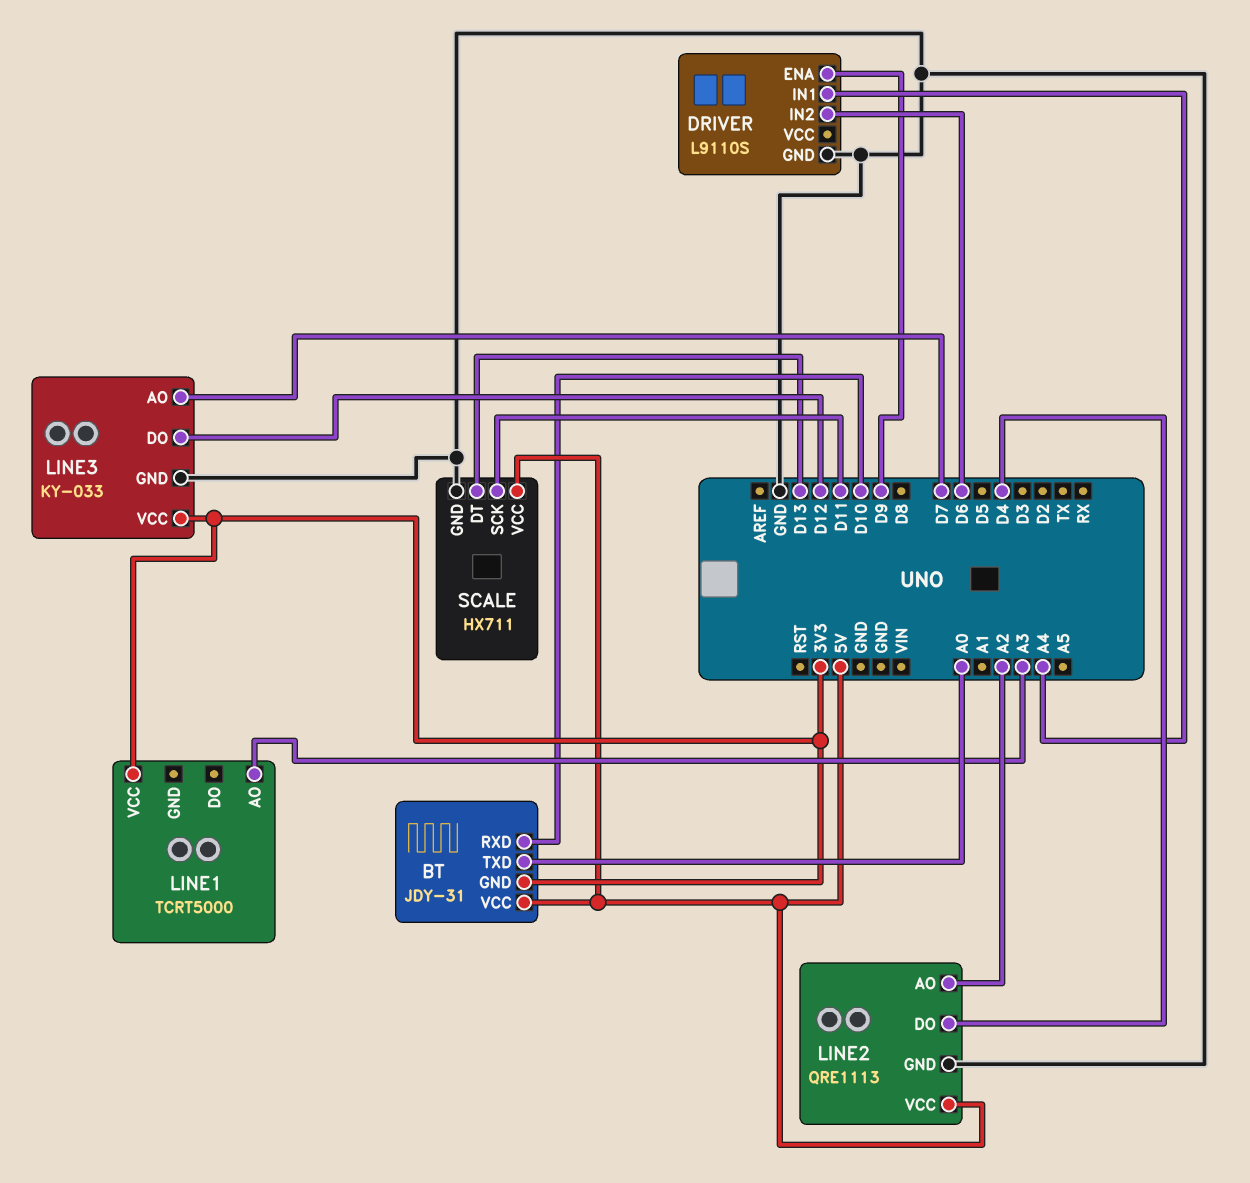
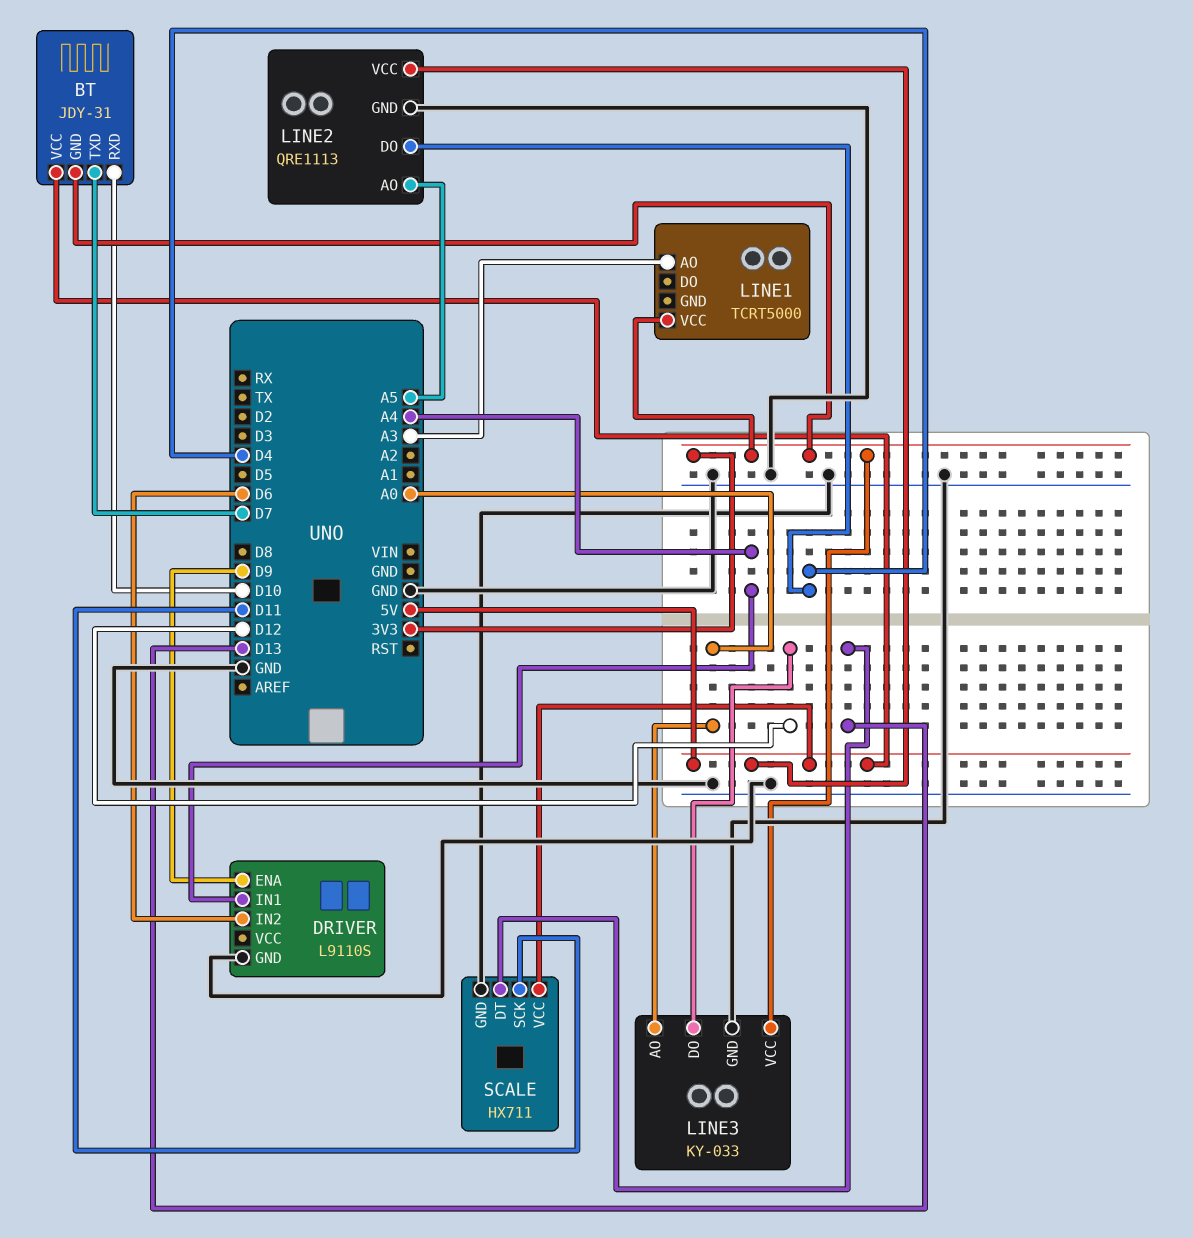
BT pin TXD: A0 -> D7
LINE2 pin AO: A2 -> A5
LINE3 pin AO: D7 -> A0

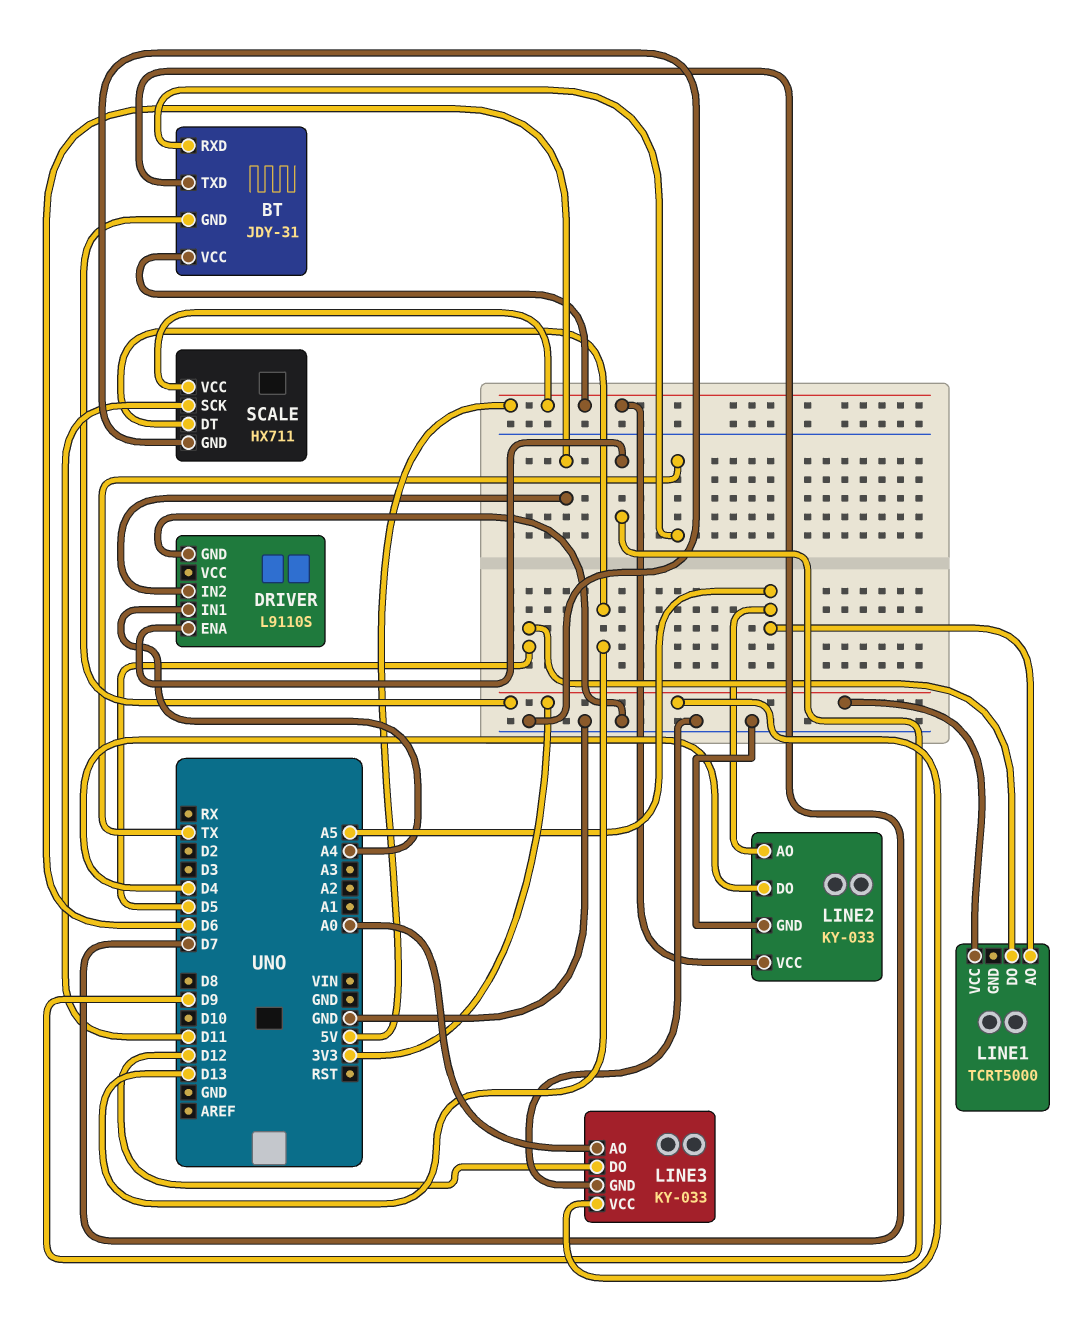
BT pin RXD: D10 -> TX
LINE1 pin AO: A3 -> A5
LINE1 pin DO: none -> D5
LINE2: QRE1113 -> KY-033

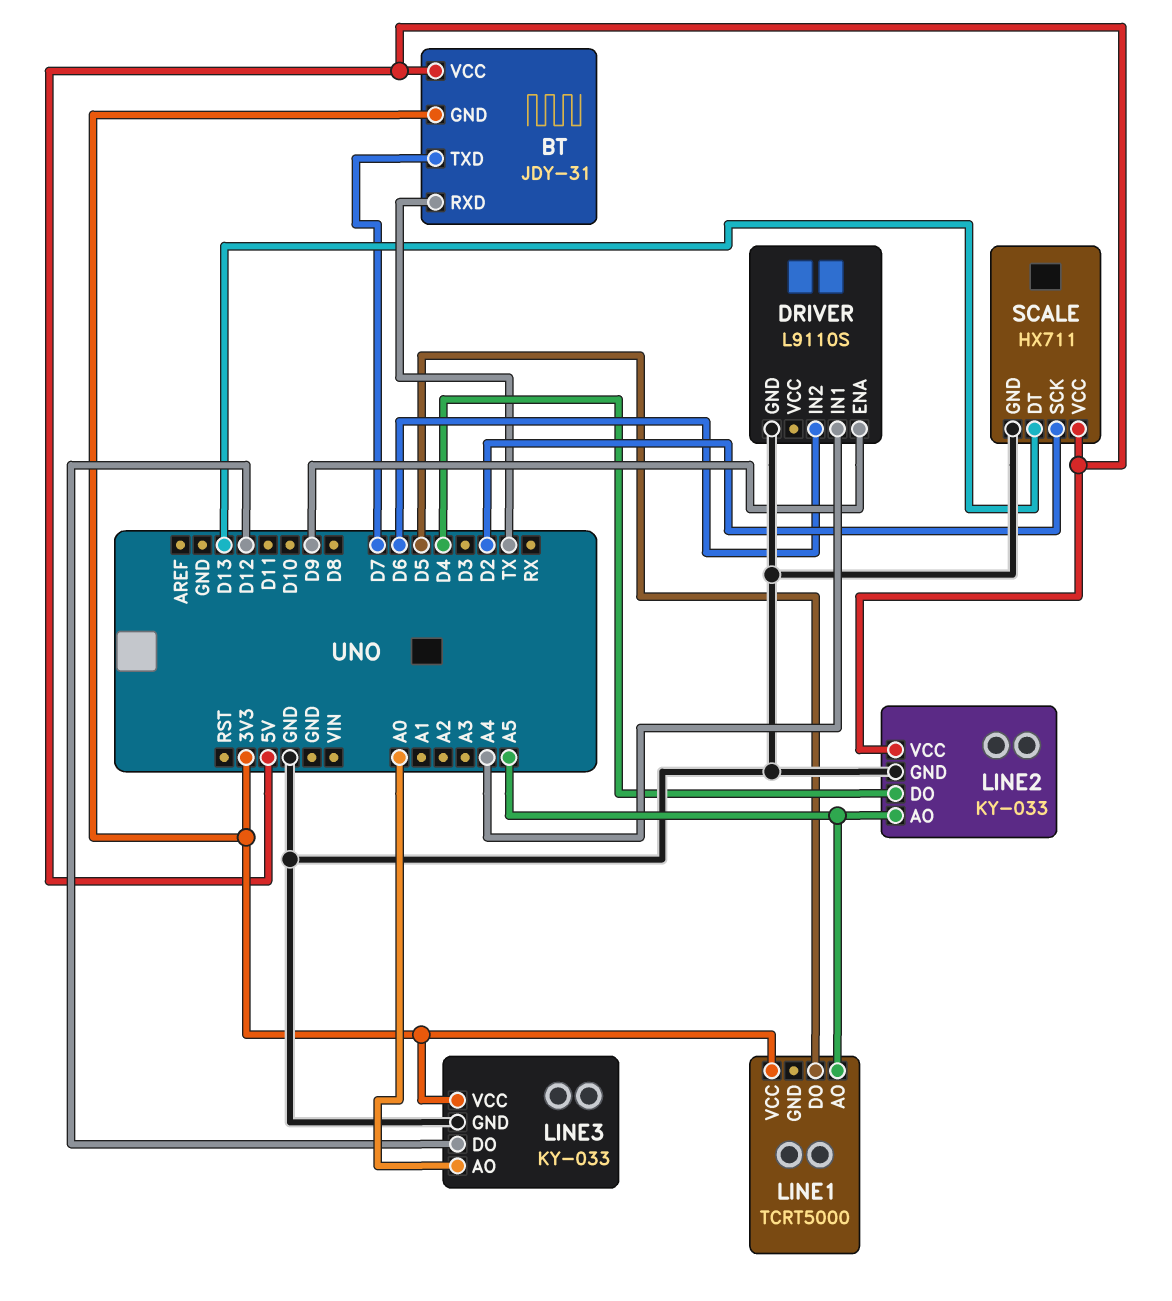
SCALE pin SCK: D11 -> D2

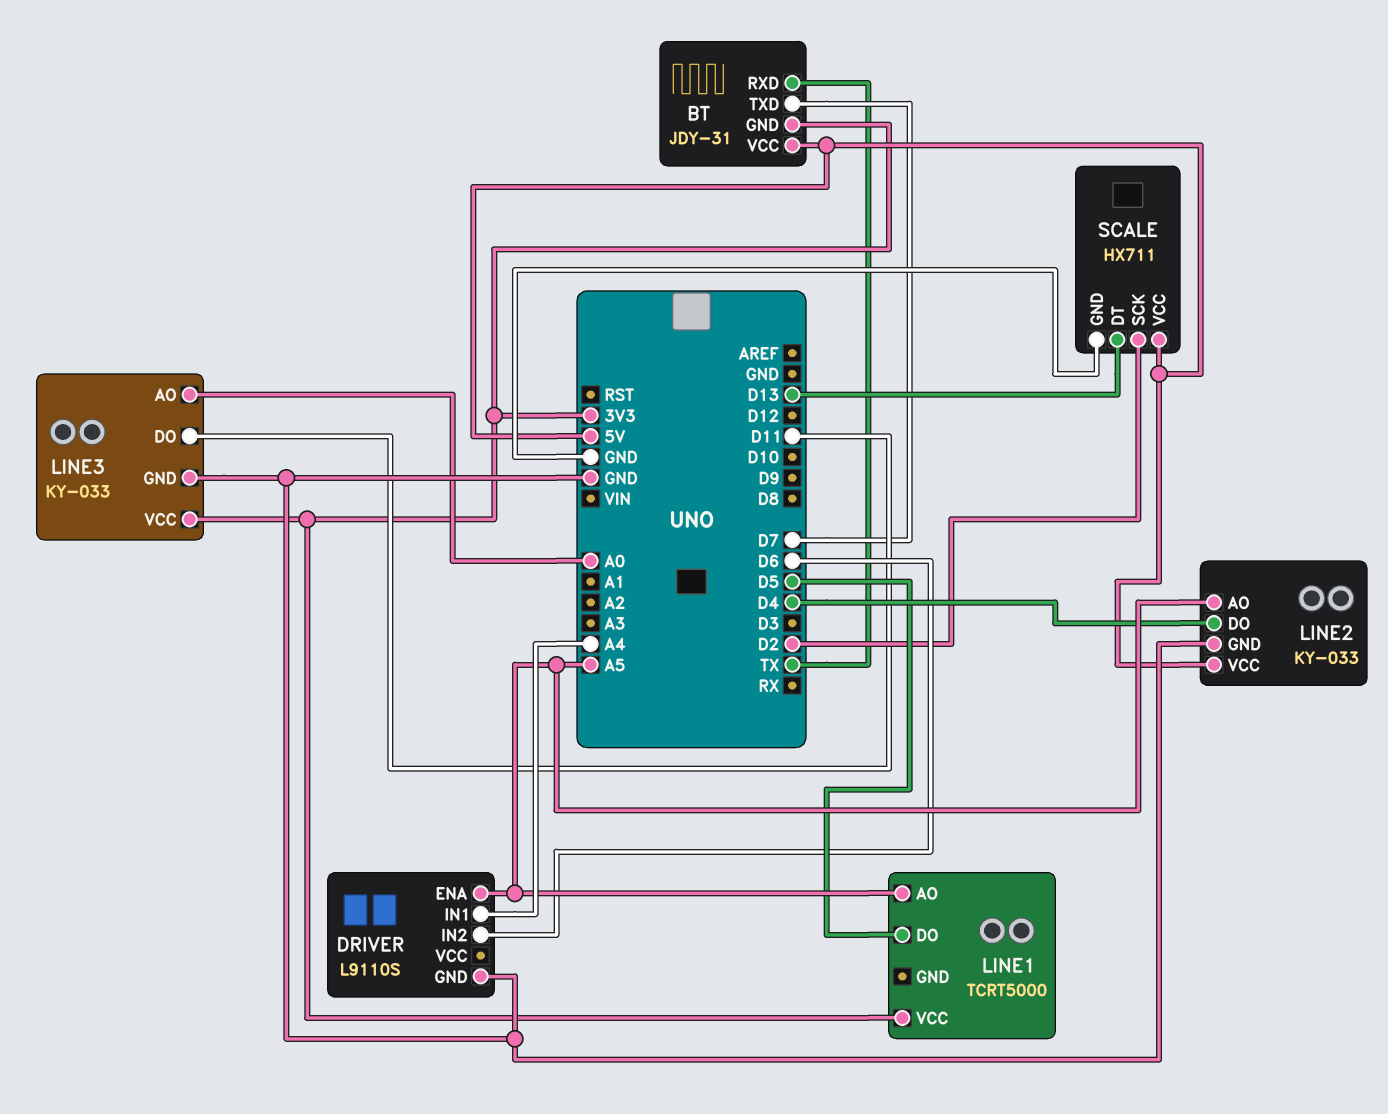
DRIVER pin ENA: D9 -> A5
LINE3 pin DO: D12 -> D11

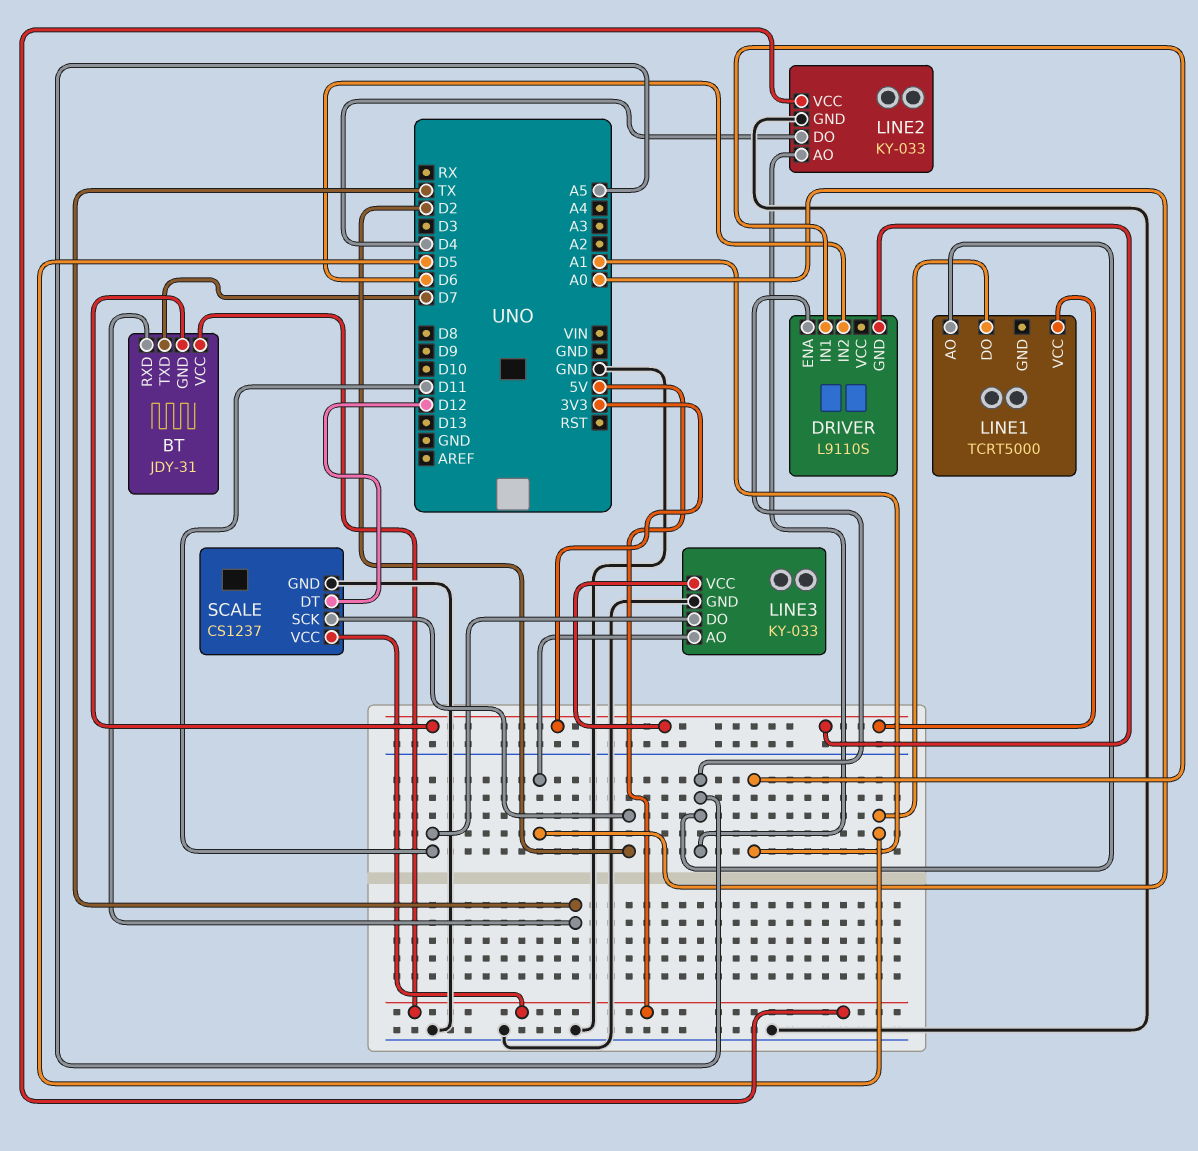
DRIVER pin GND: GND -> 3V3
DRIVER pin IN1: A4 -> A1
SCALE: HX711 -> CS1237
SCALE pin DT: D13 -> D12

